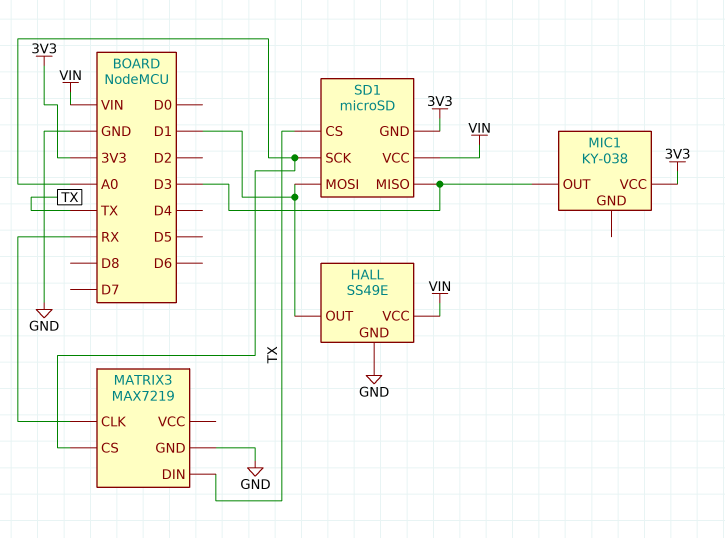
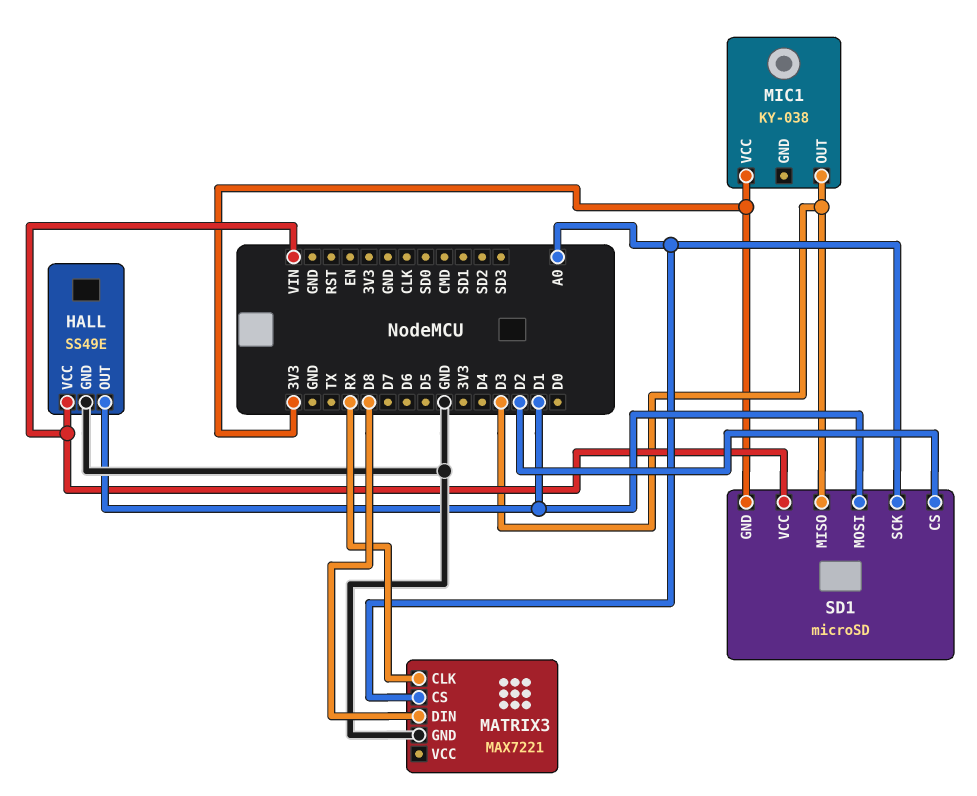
MATRIX3: MAX7219 -> MAX7221
MATRIX3 pin DIN: TX -> D8
SD1 pin CS: TX -> D2

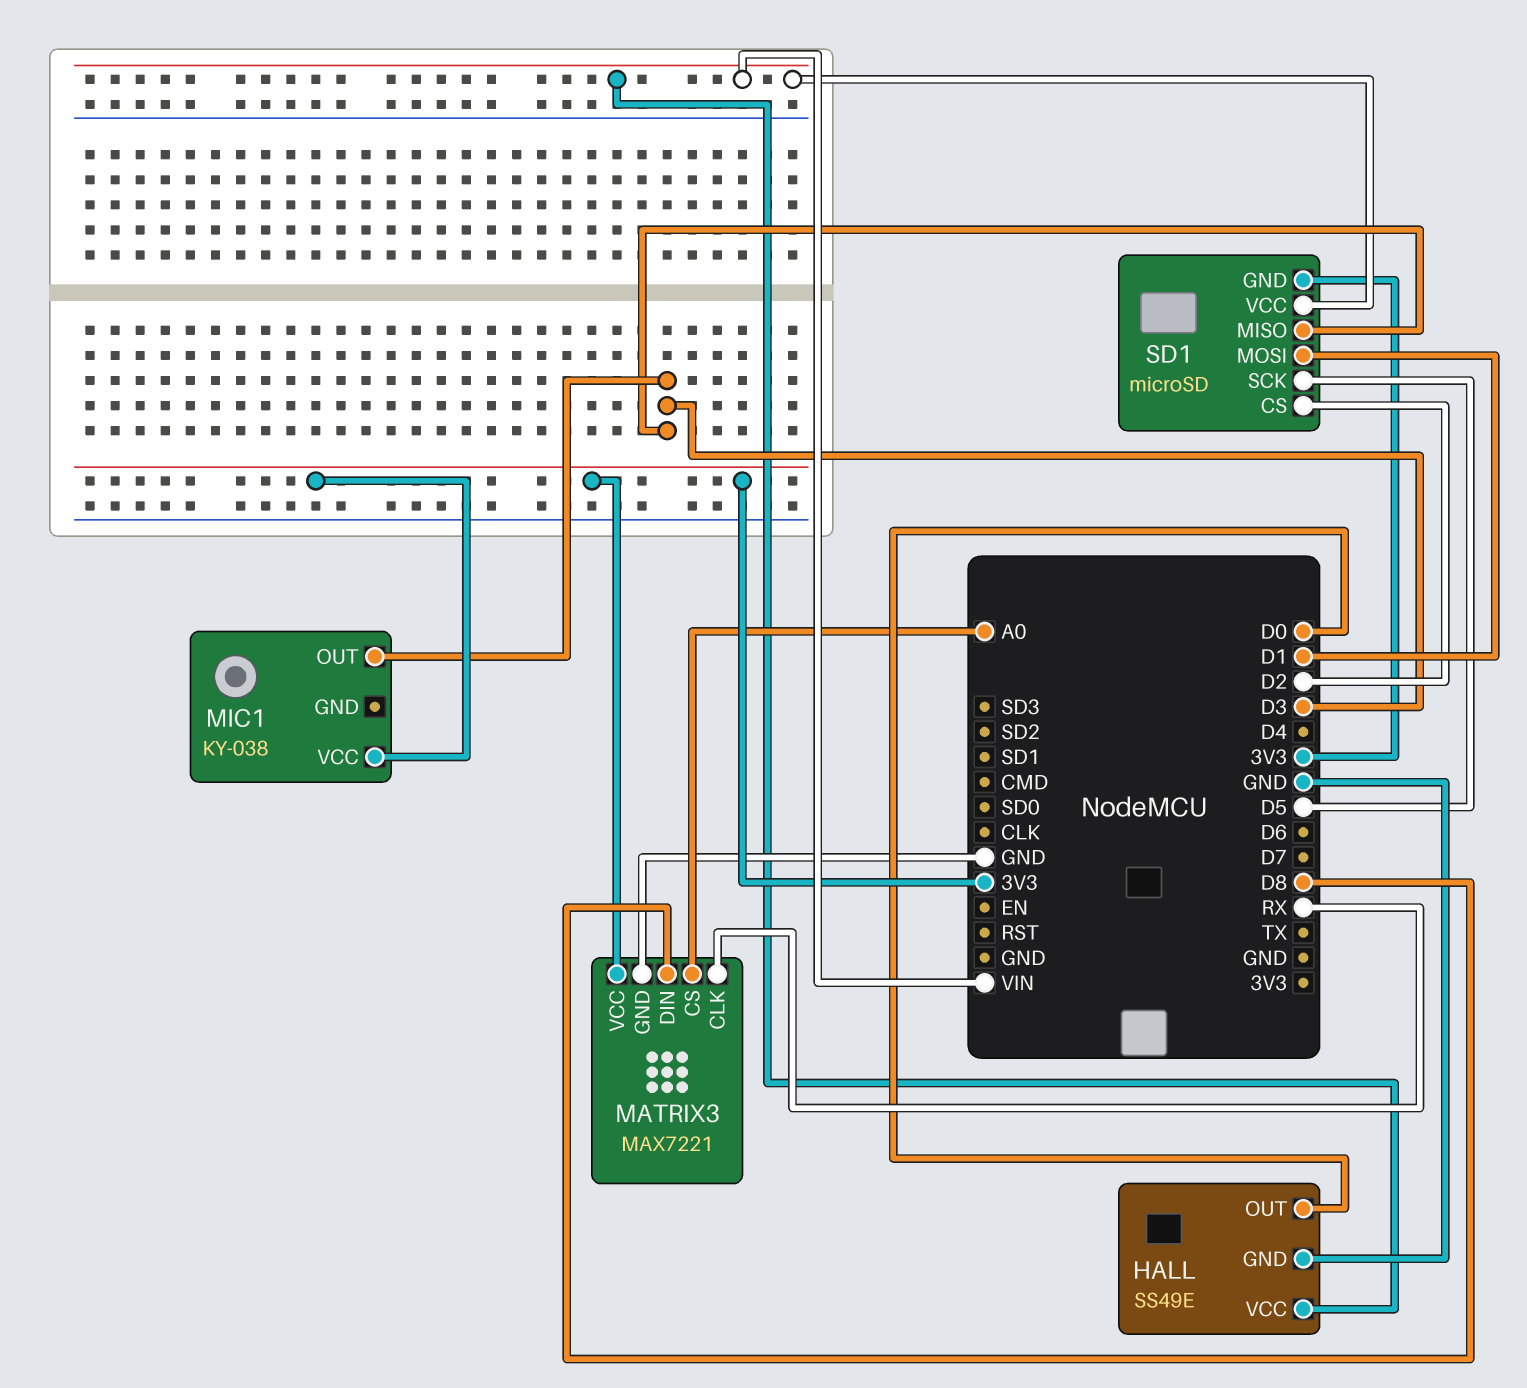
HALL pin OUT: D1 -> D0
MATRIX3 pin VCC: none -> 3V3
SD1 pin SCK: A0 -> D5

